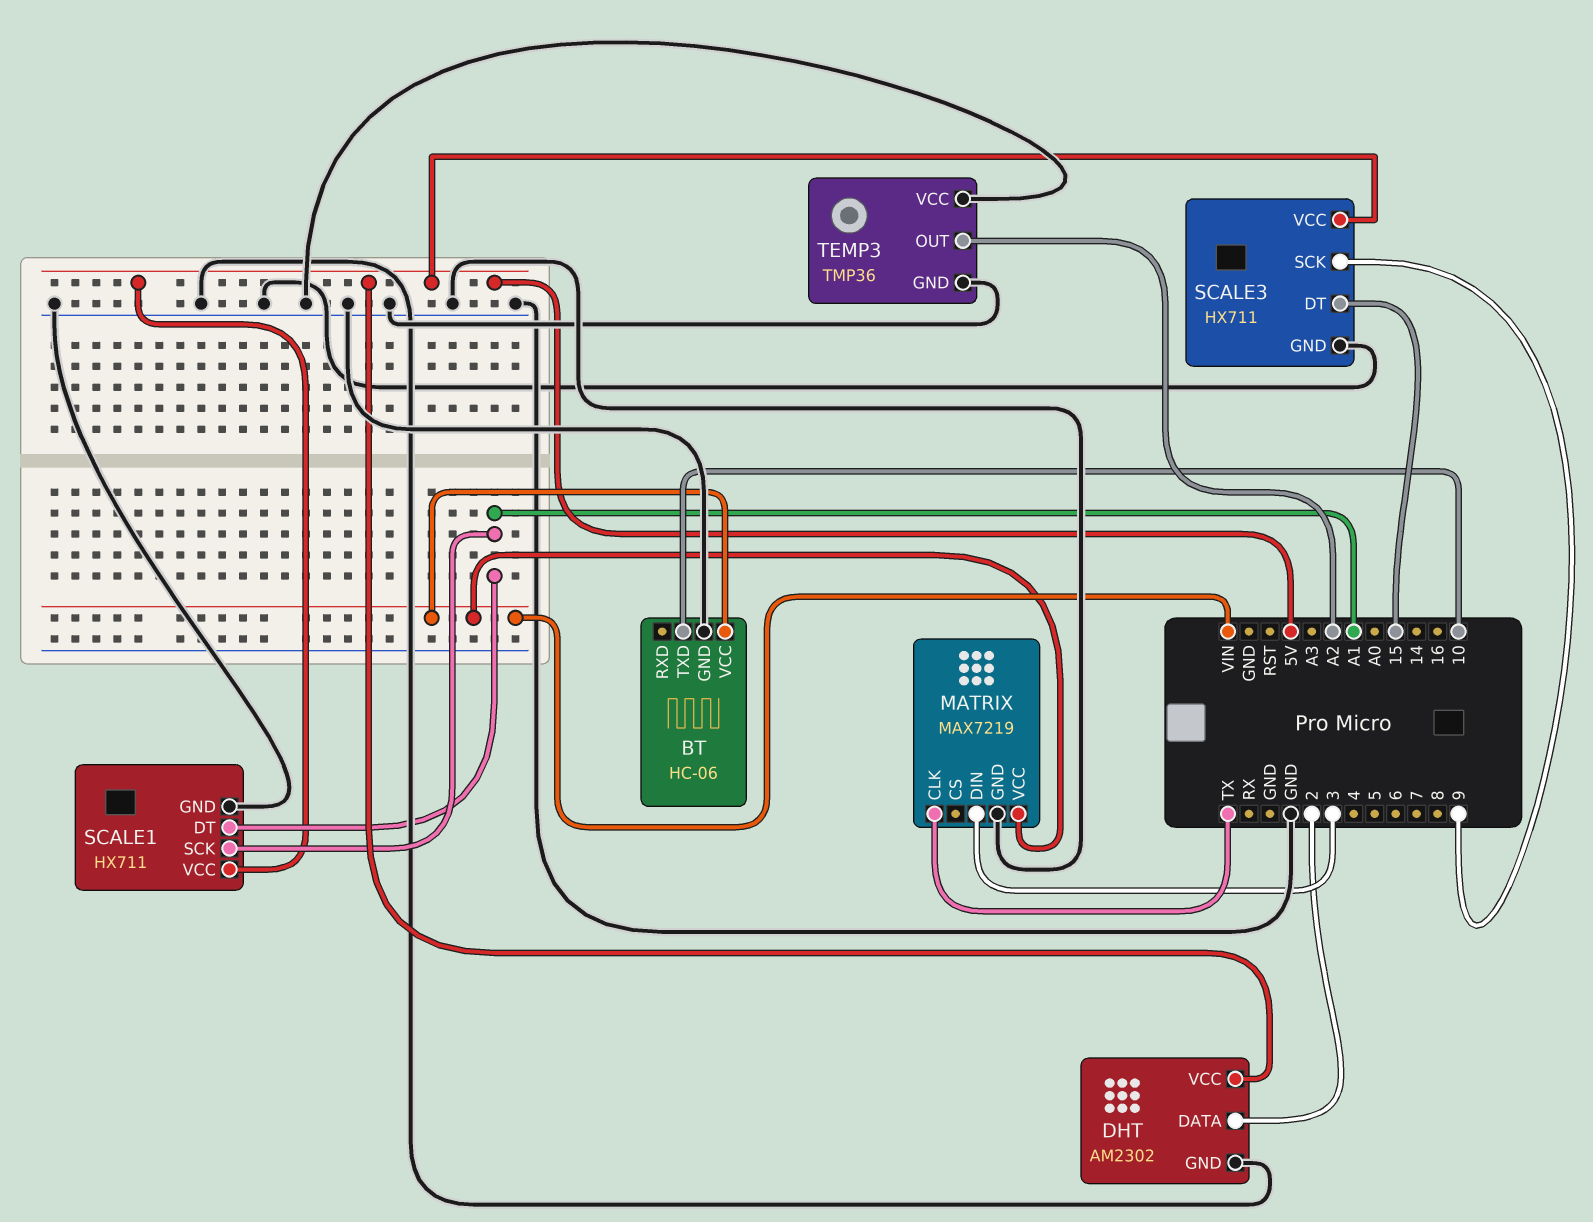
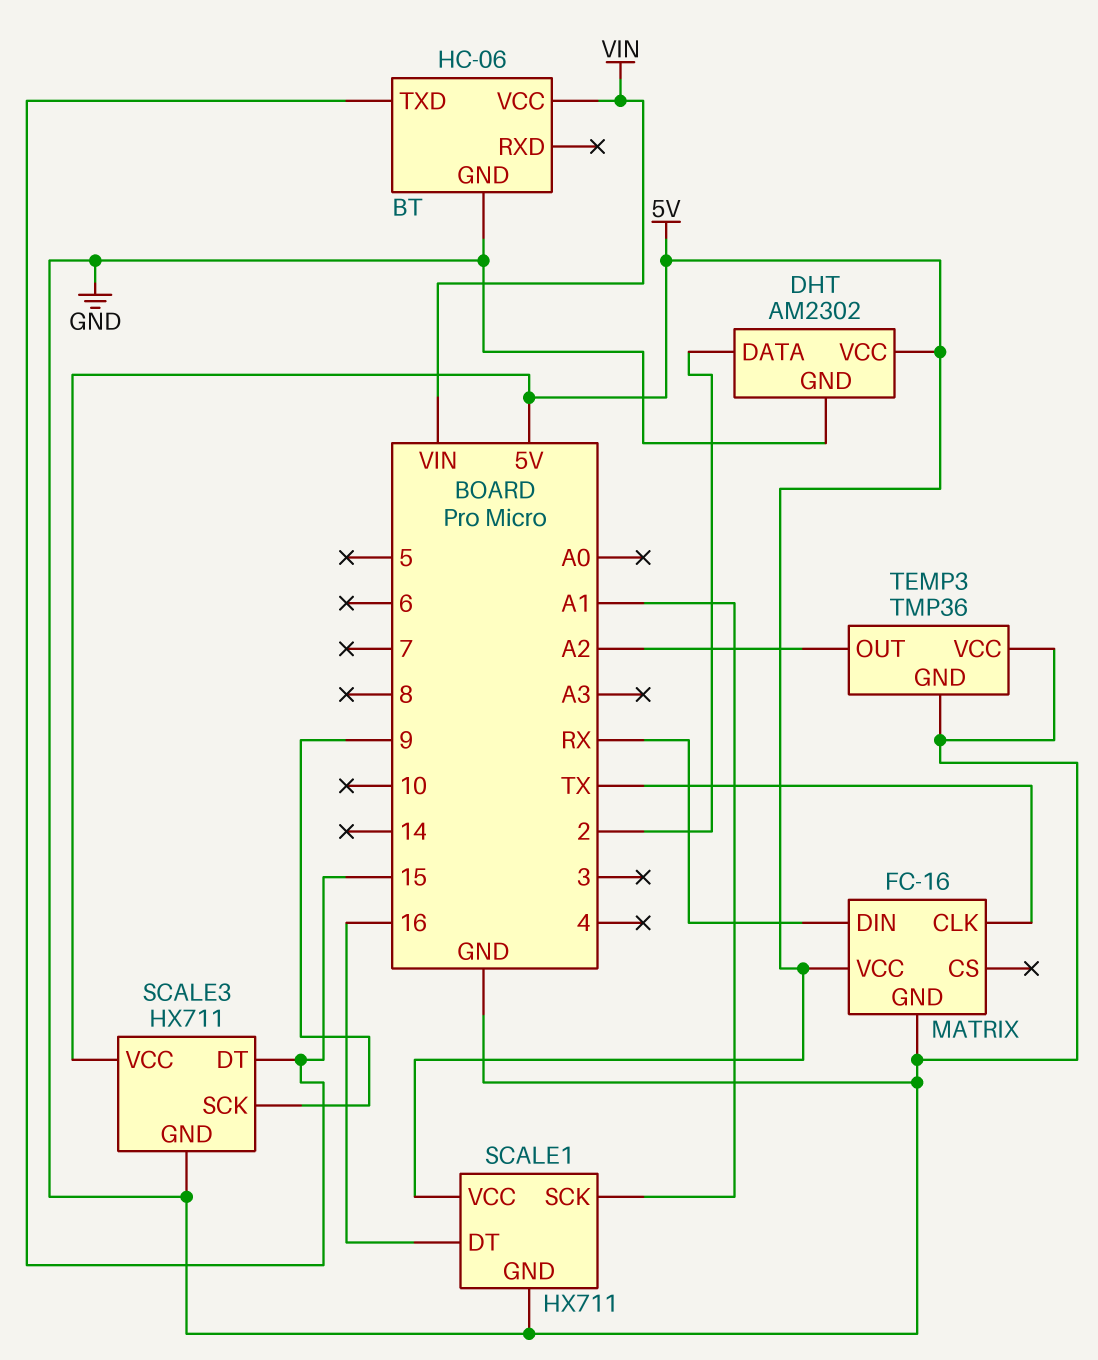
BT pin TXD: 10 -> 15
MATRIX: MAX7219 -> FC-16
MATRIX pin DIN: 3 -> RX
MATRIX pin VCC: VIN -> 5V
SCALE1 pin DT: A1 -> 16

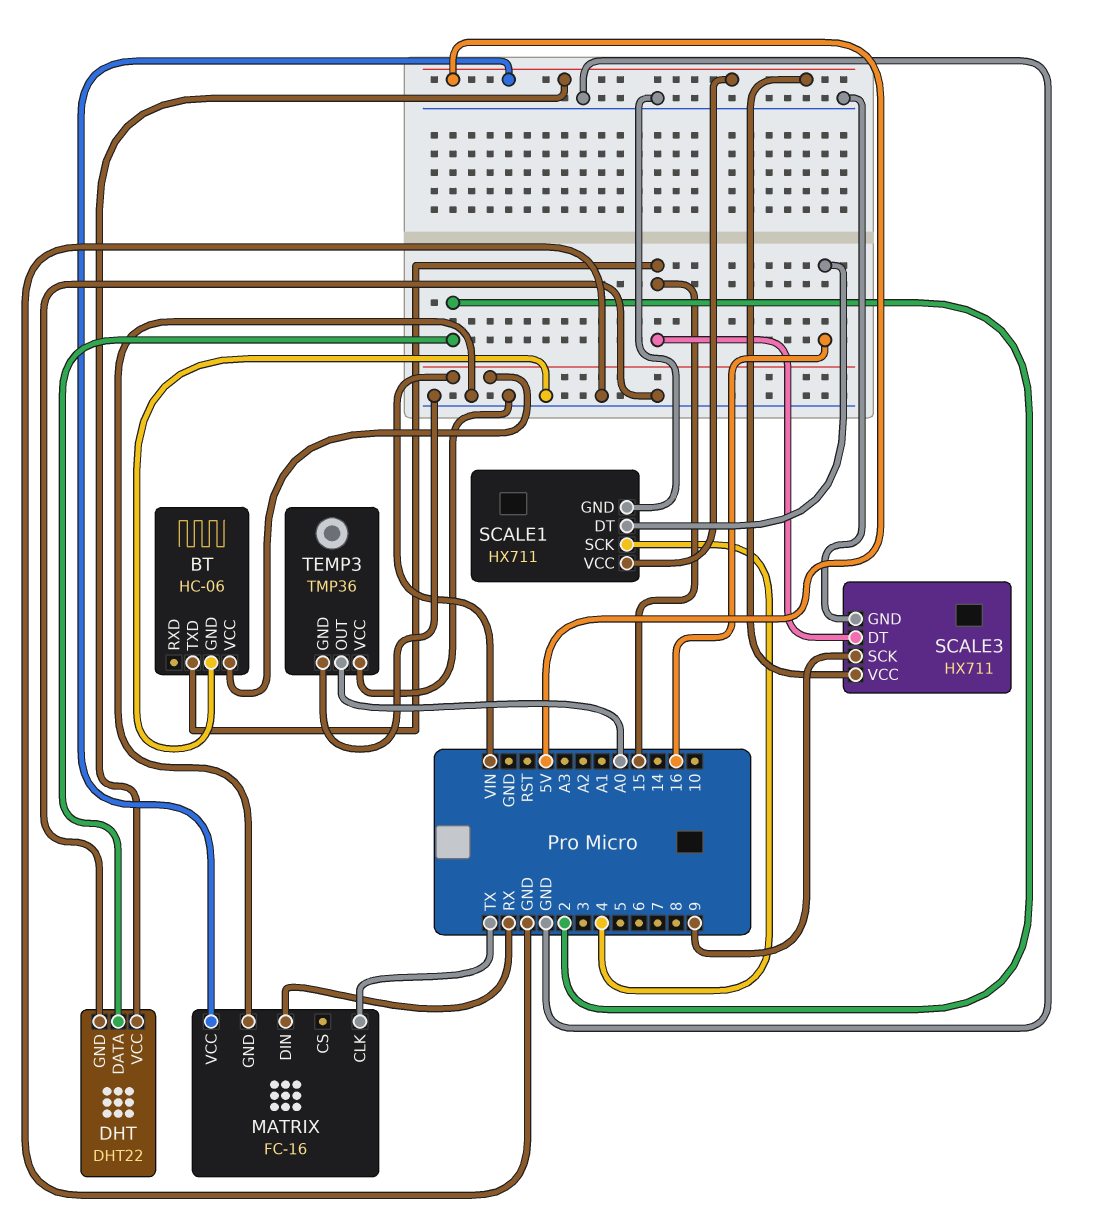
DHT: AM2302 -> DHT22
SCALE1 pin SCK: A1 -> 4
TEMP3 pin OUT: A2 -> A0

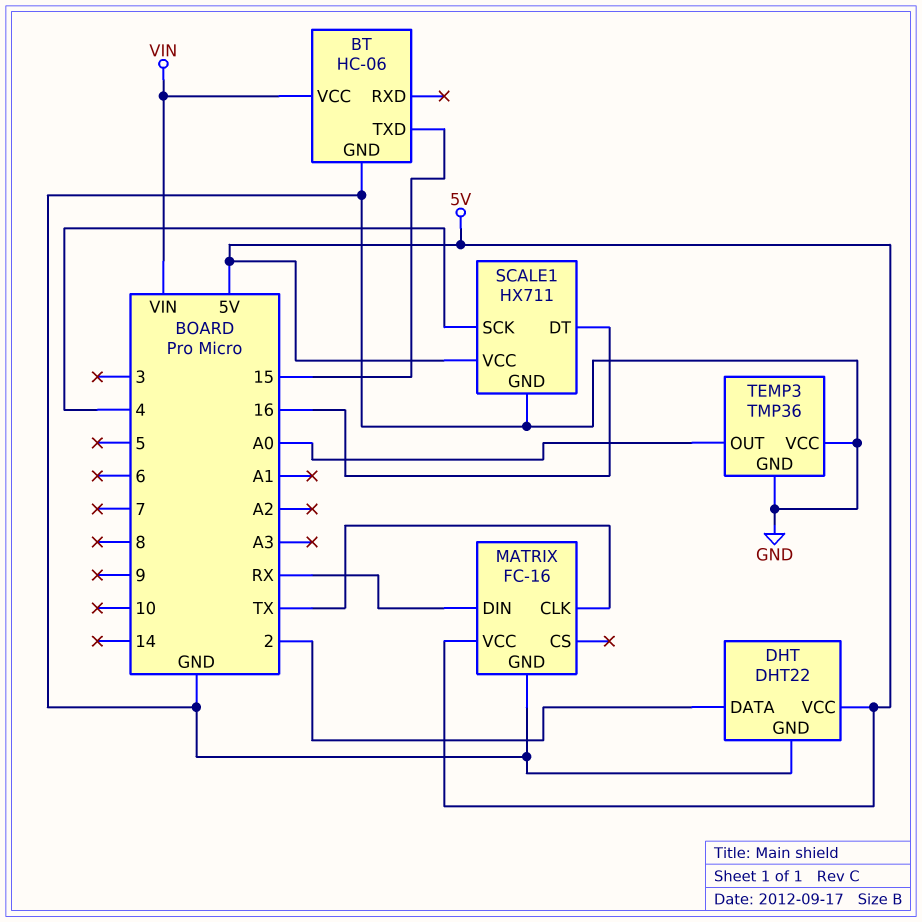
SCALE3: HX711 -> none
SCALE3 pin DT: 15 -> none
SCALE3 pin GND: GND -> none
SCALE3 pin SCK: 9 -> none
SCALE3 pin VCC: 5V -> none

